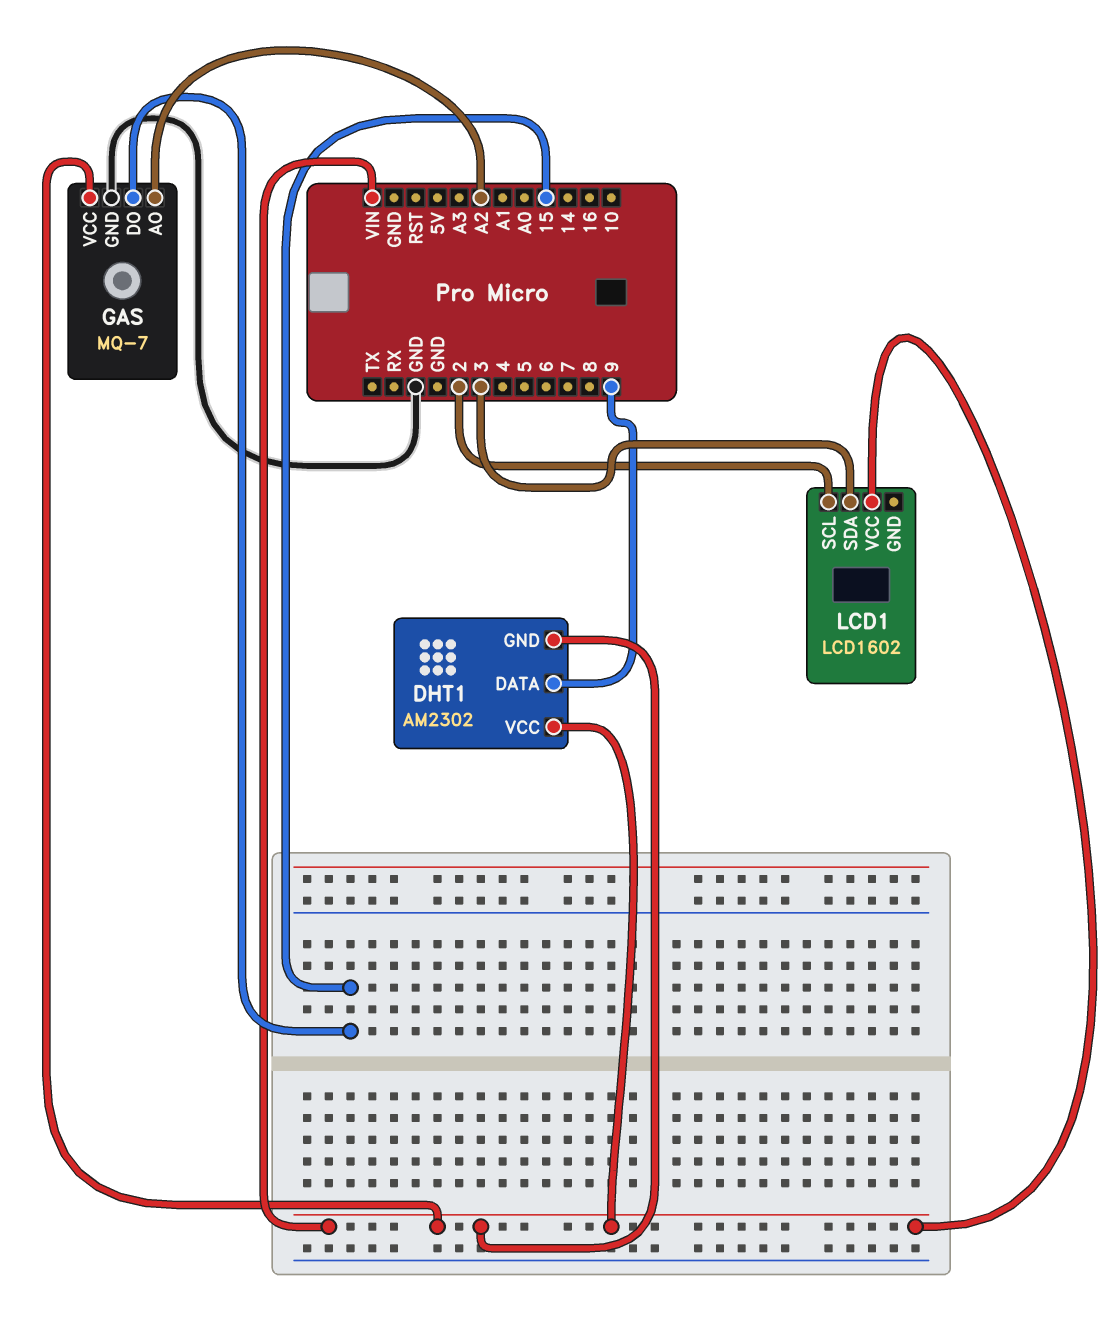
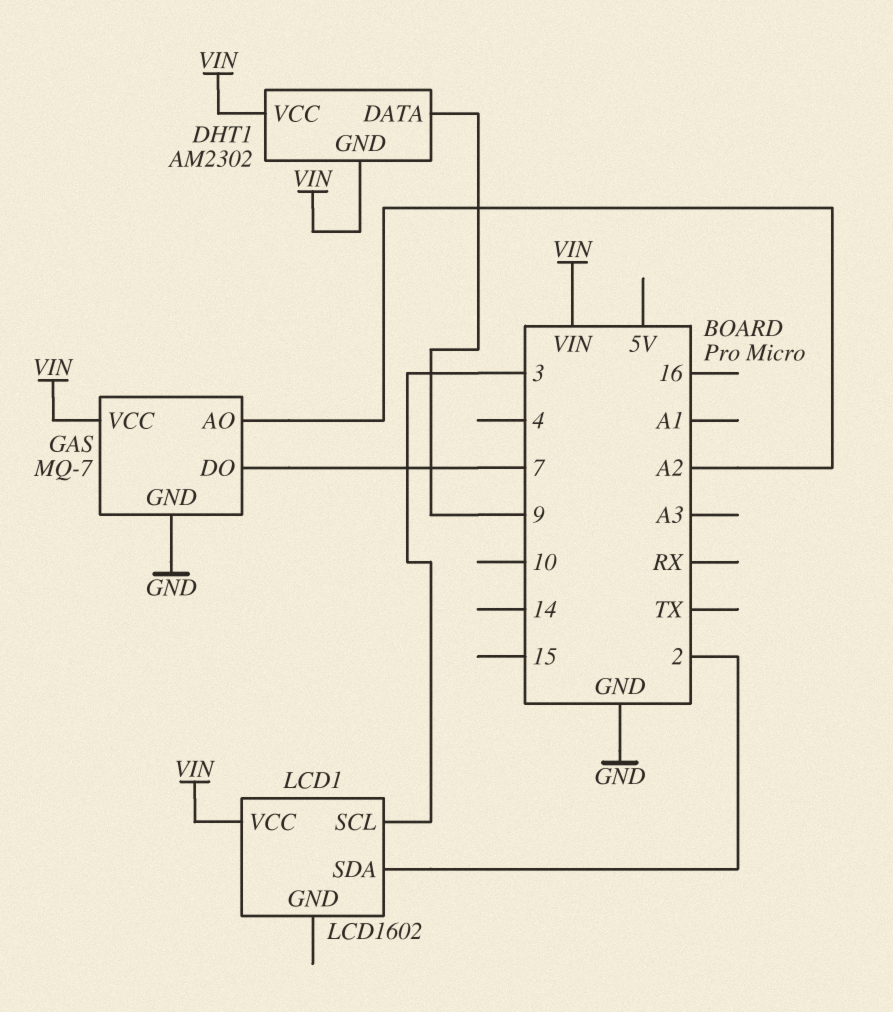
GAS pin DO: 15 -> 7
LCD1 pin SCL: 2 -> 3
LCD1 pin SDA: 3 -> 2

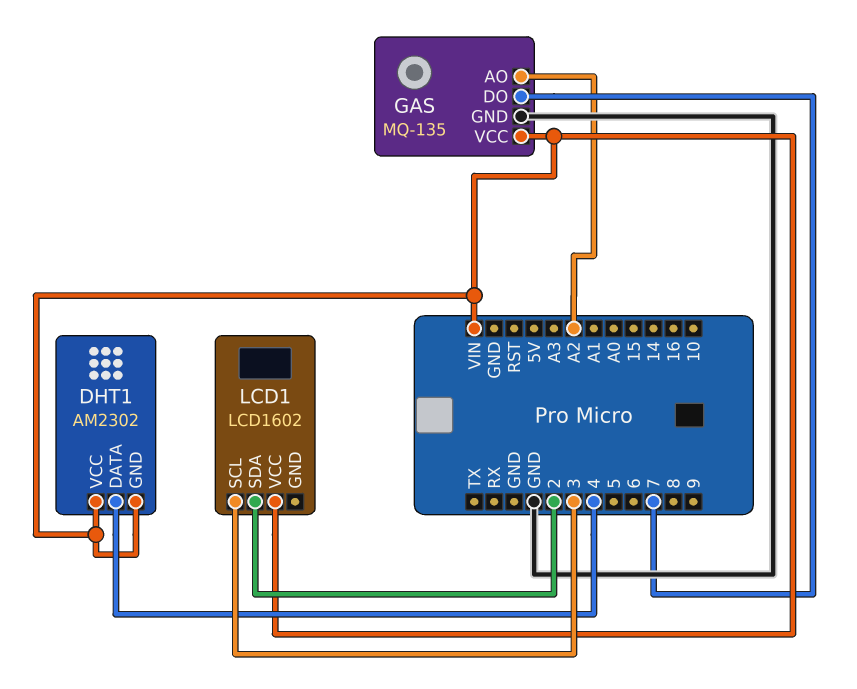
DHT1 pin DATA: 9 -> 4
GAS: MQ-7 -> MQ-135

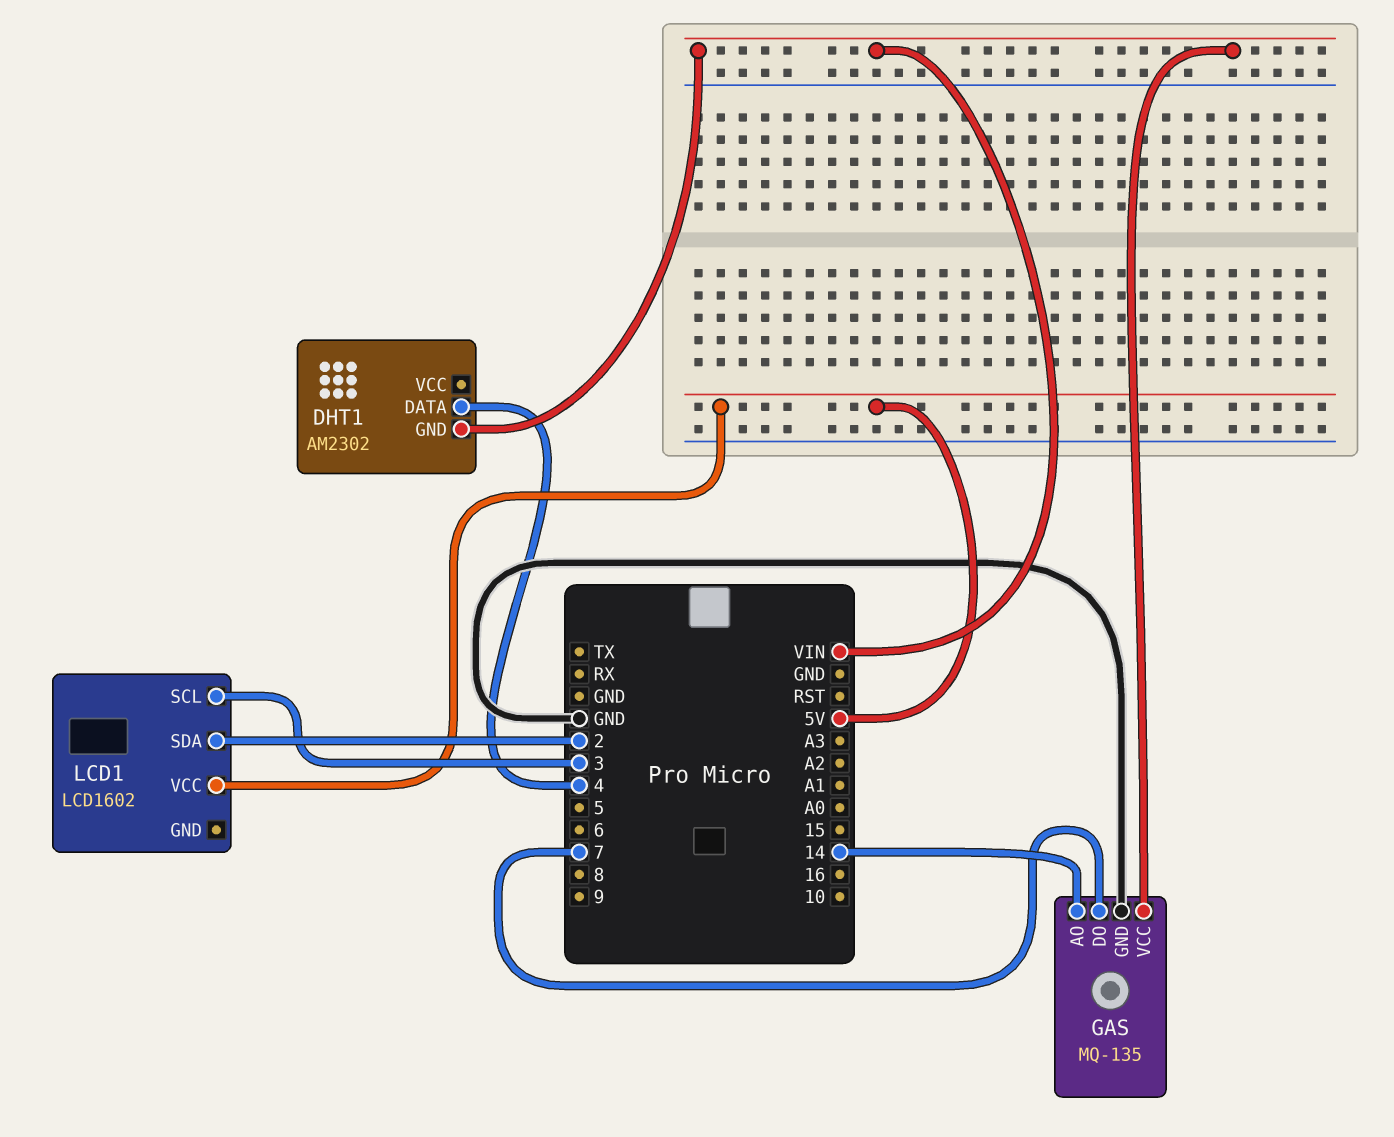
DHT1 pin VCC: VIN -> none
GAS pin AO: A2 -> 14
LCD1 pin VCC: VIN -> 5V

